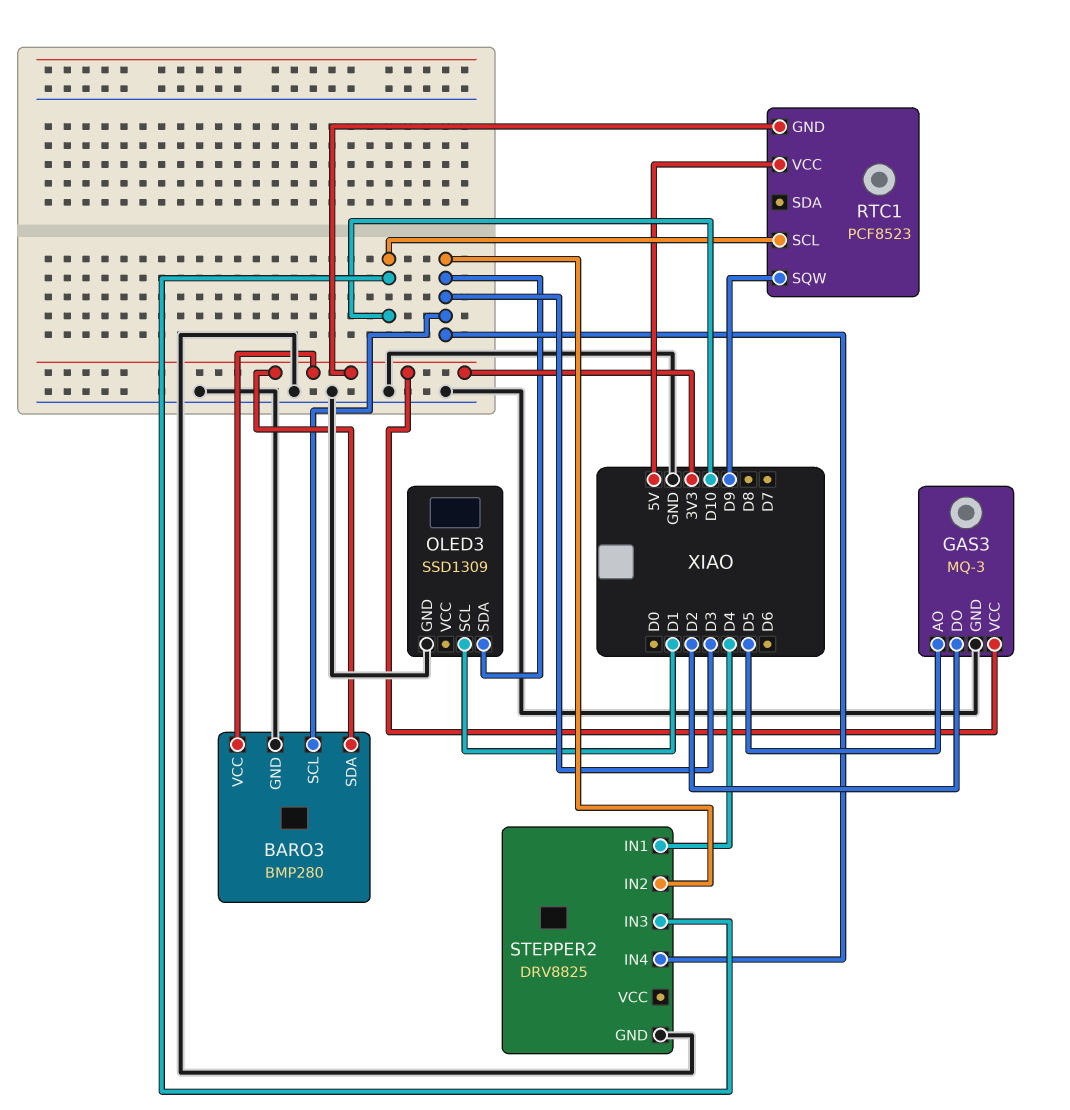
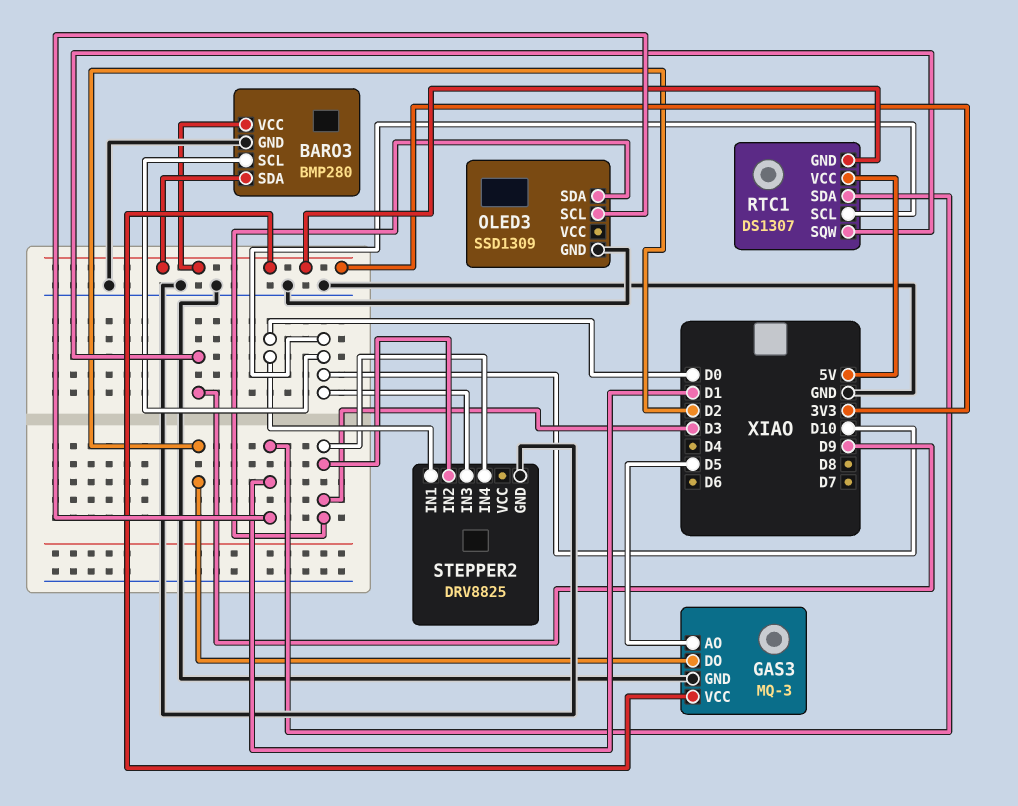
BARO3 pin SCL: D3 -> D10
RTC1: PCF8523 -> DS1307
RTC1 pin SDA: none -> D1
STEPPER2 pin IN1: D4 -> D0

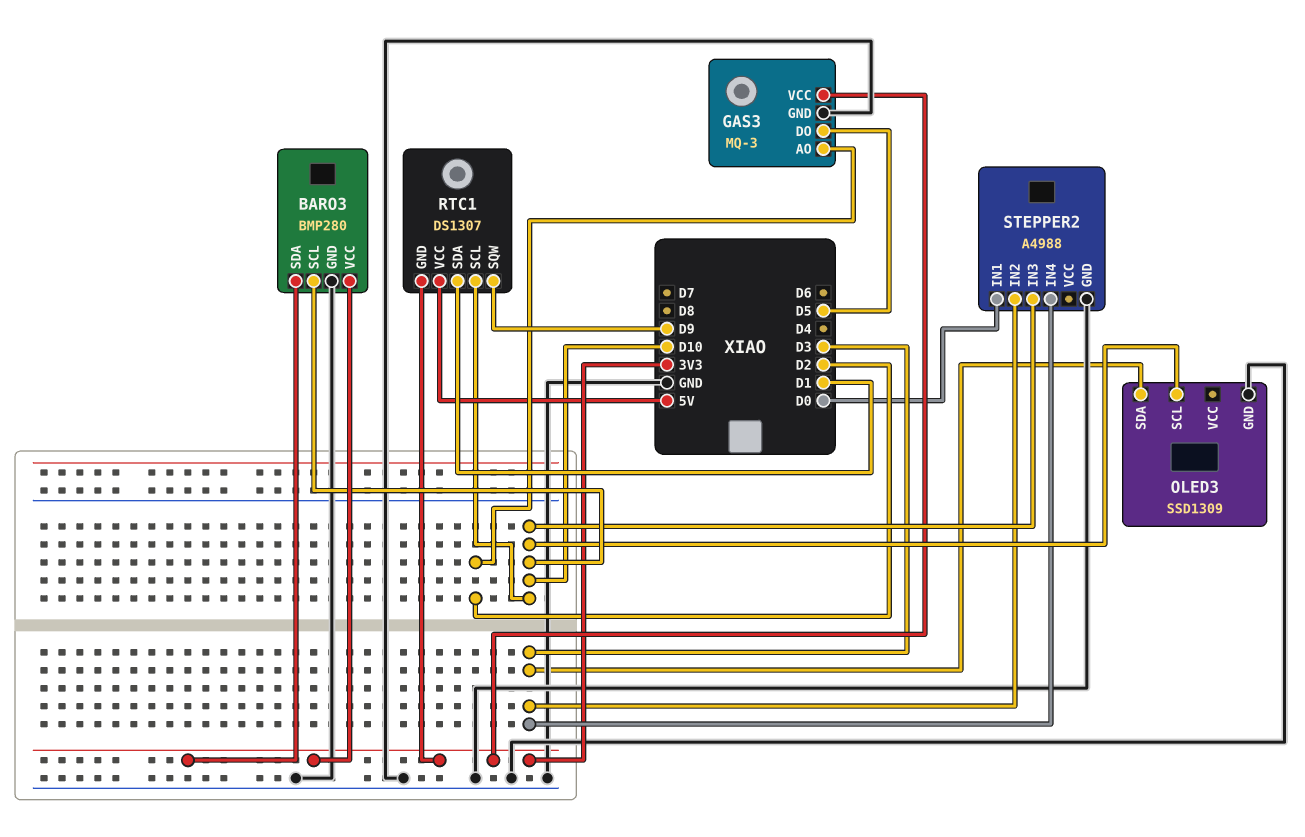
GAS3 pin AO: D5 -> D2
GAS3 pin DO: D2 -> D5
OLED3 pin SCL: D1 -> D10
STEPPER2: DRV8825 -> A4988

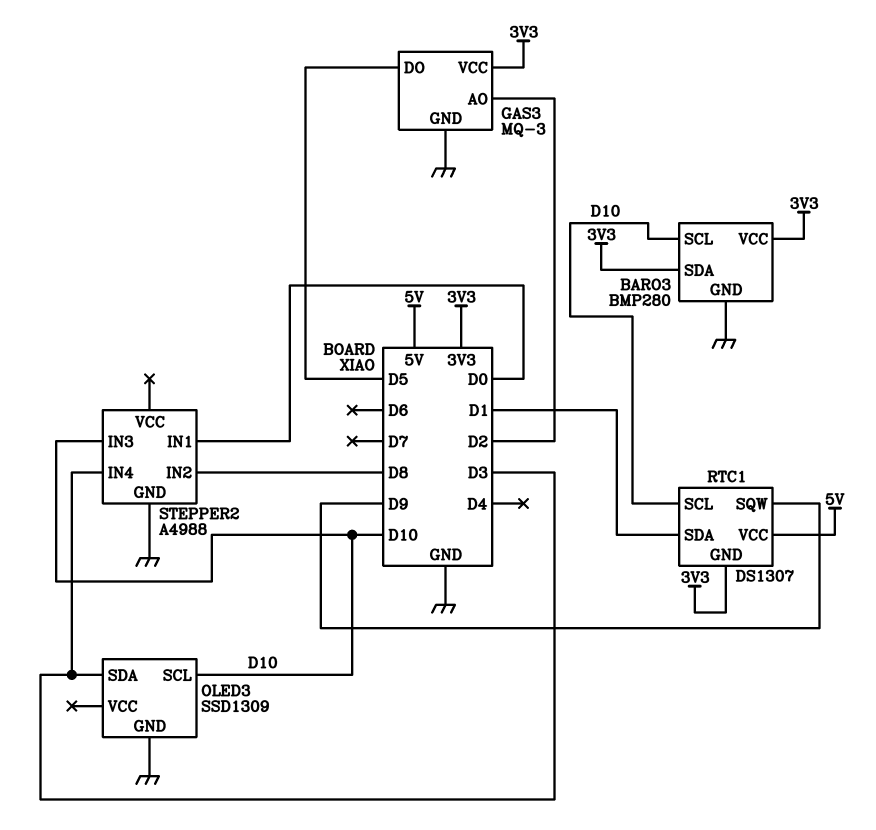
STEPPER2 pin IN2: D3 -> D8

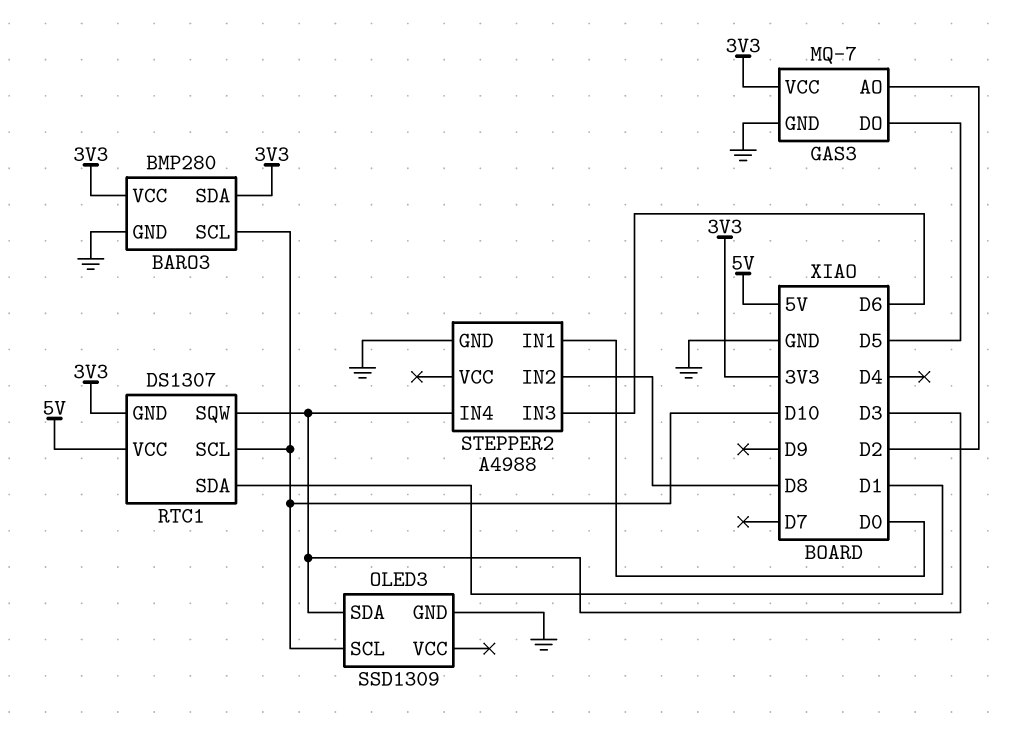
GAS3: MQ-3 -> MQ-7
RTC1 pin SQW: D9 -> D3
STEPPER2 pin IN3: D10 -> D6

